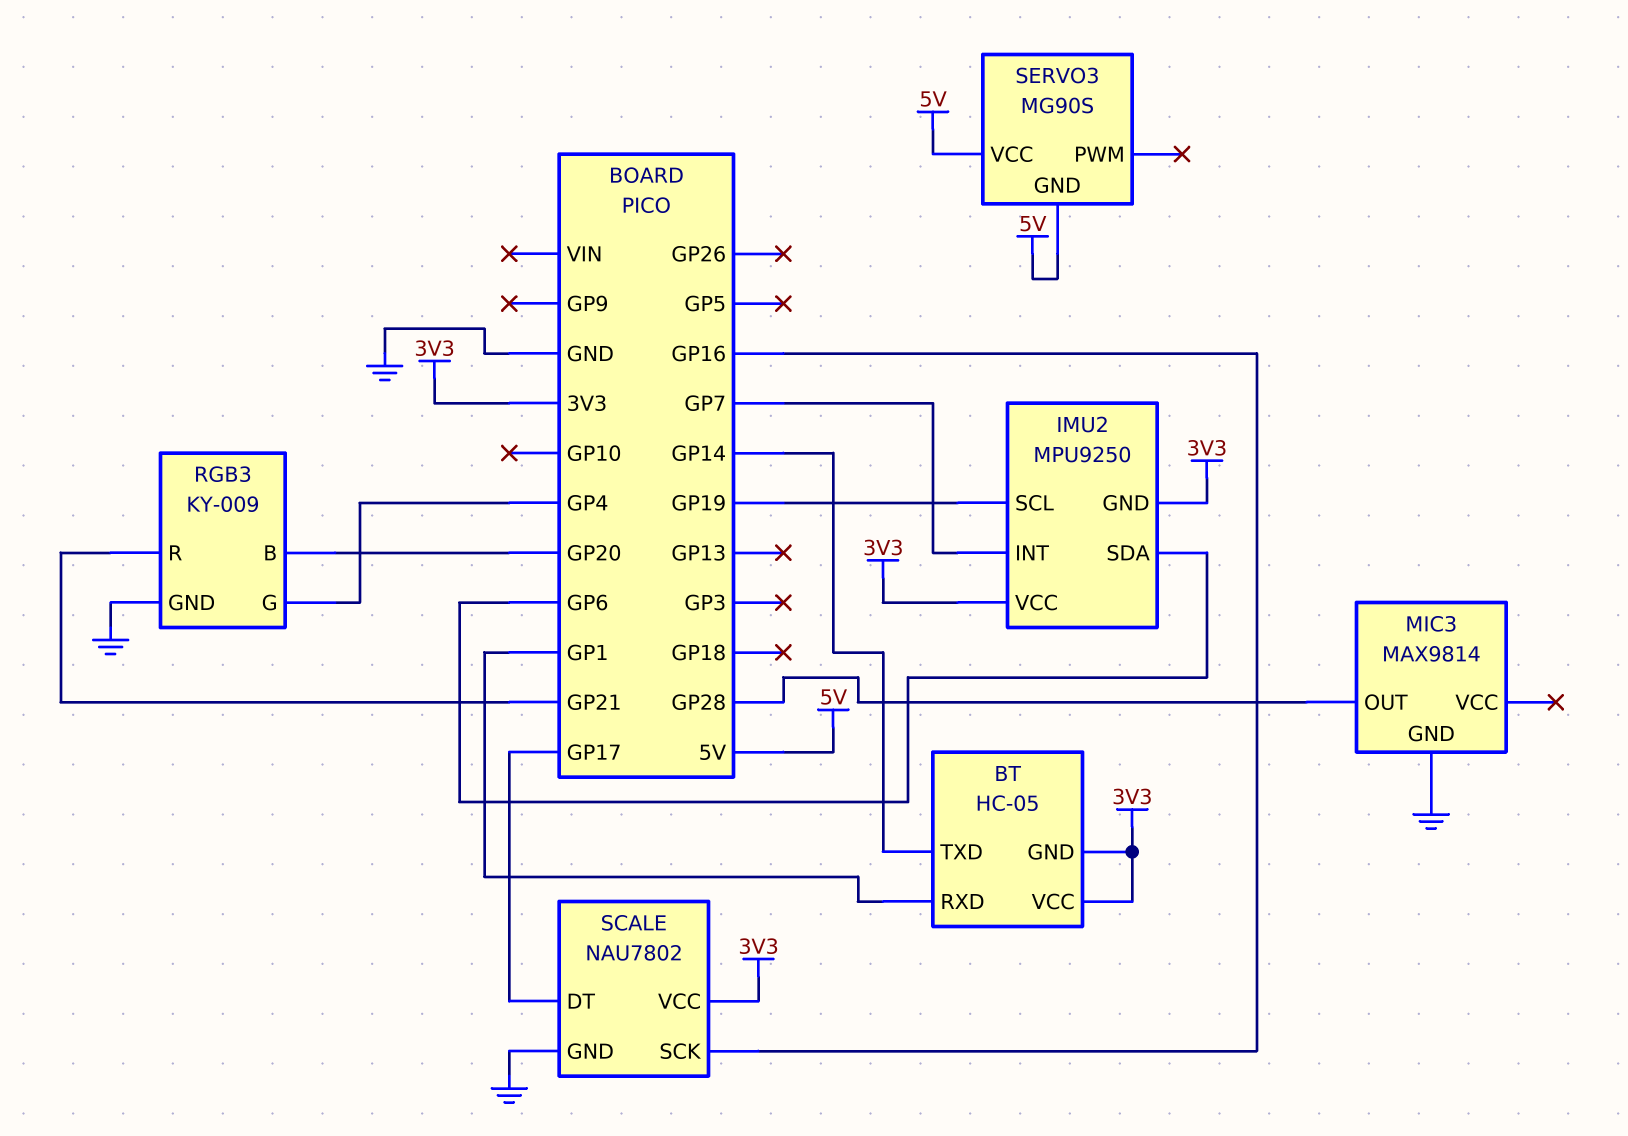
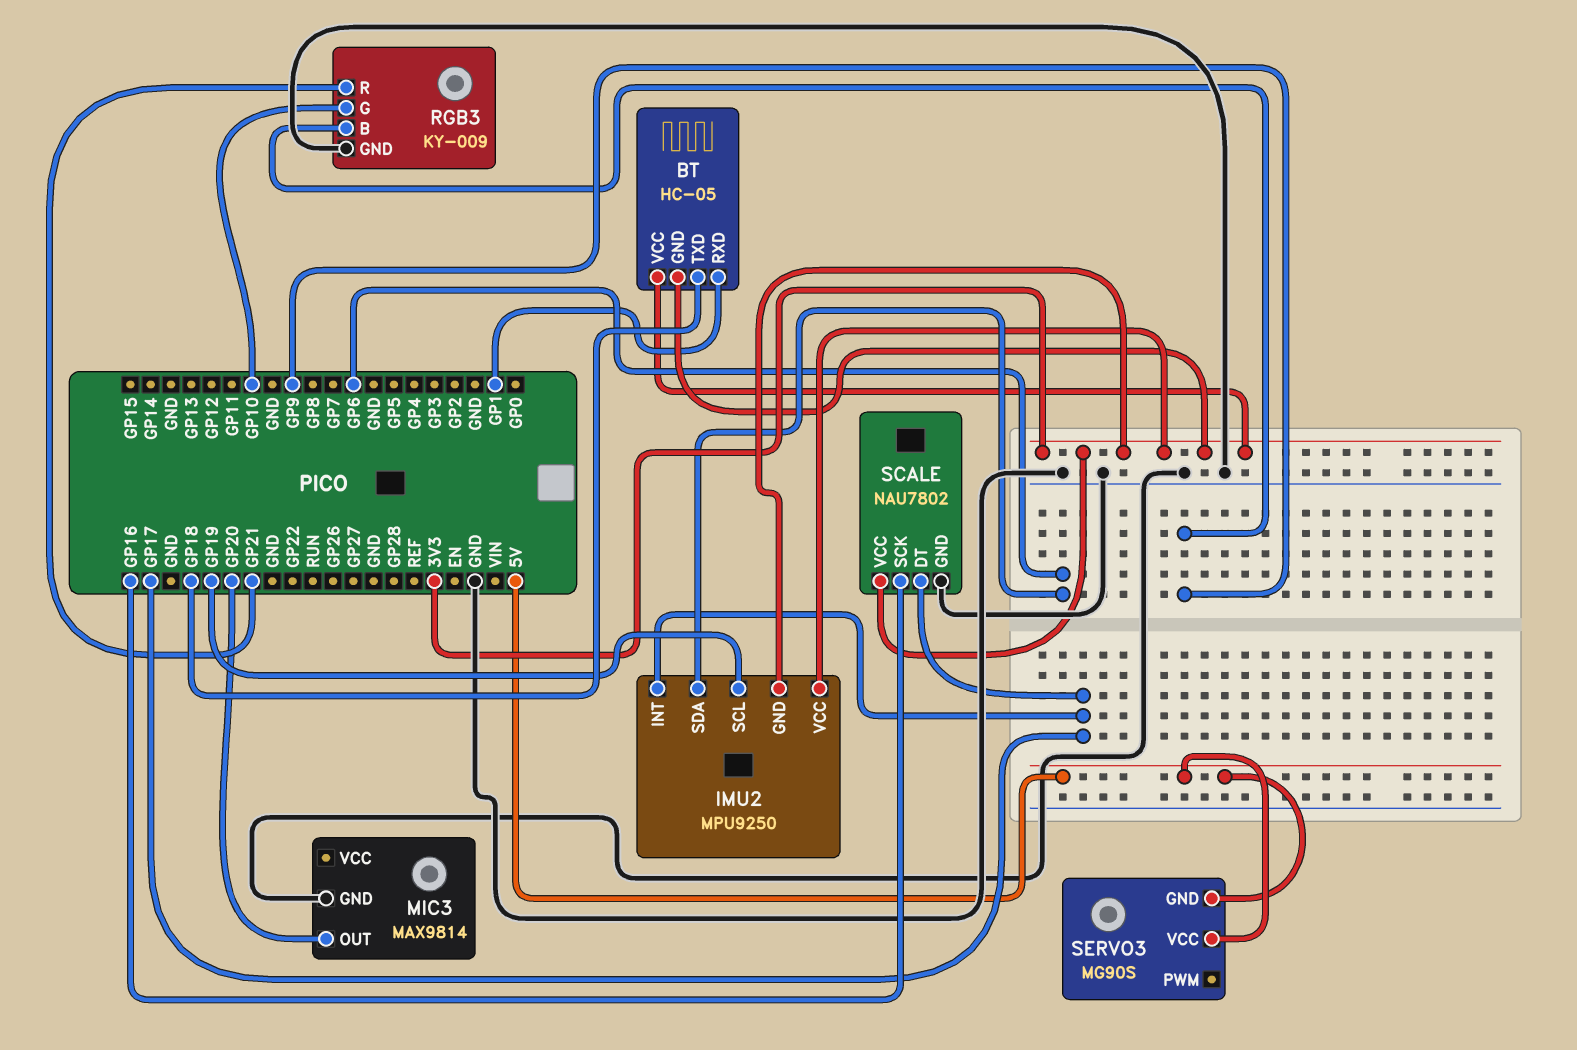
BT pin TXD: GP14 -> GP18
IMU2 pin INT: GP7 -> GP17
MIC3 pin OUT: GP28 -> GP20
RGB3 pin B: GP20 -> GP9
RGB3 pin G: GP4 -> GP10

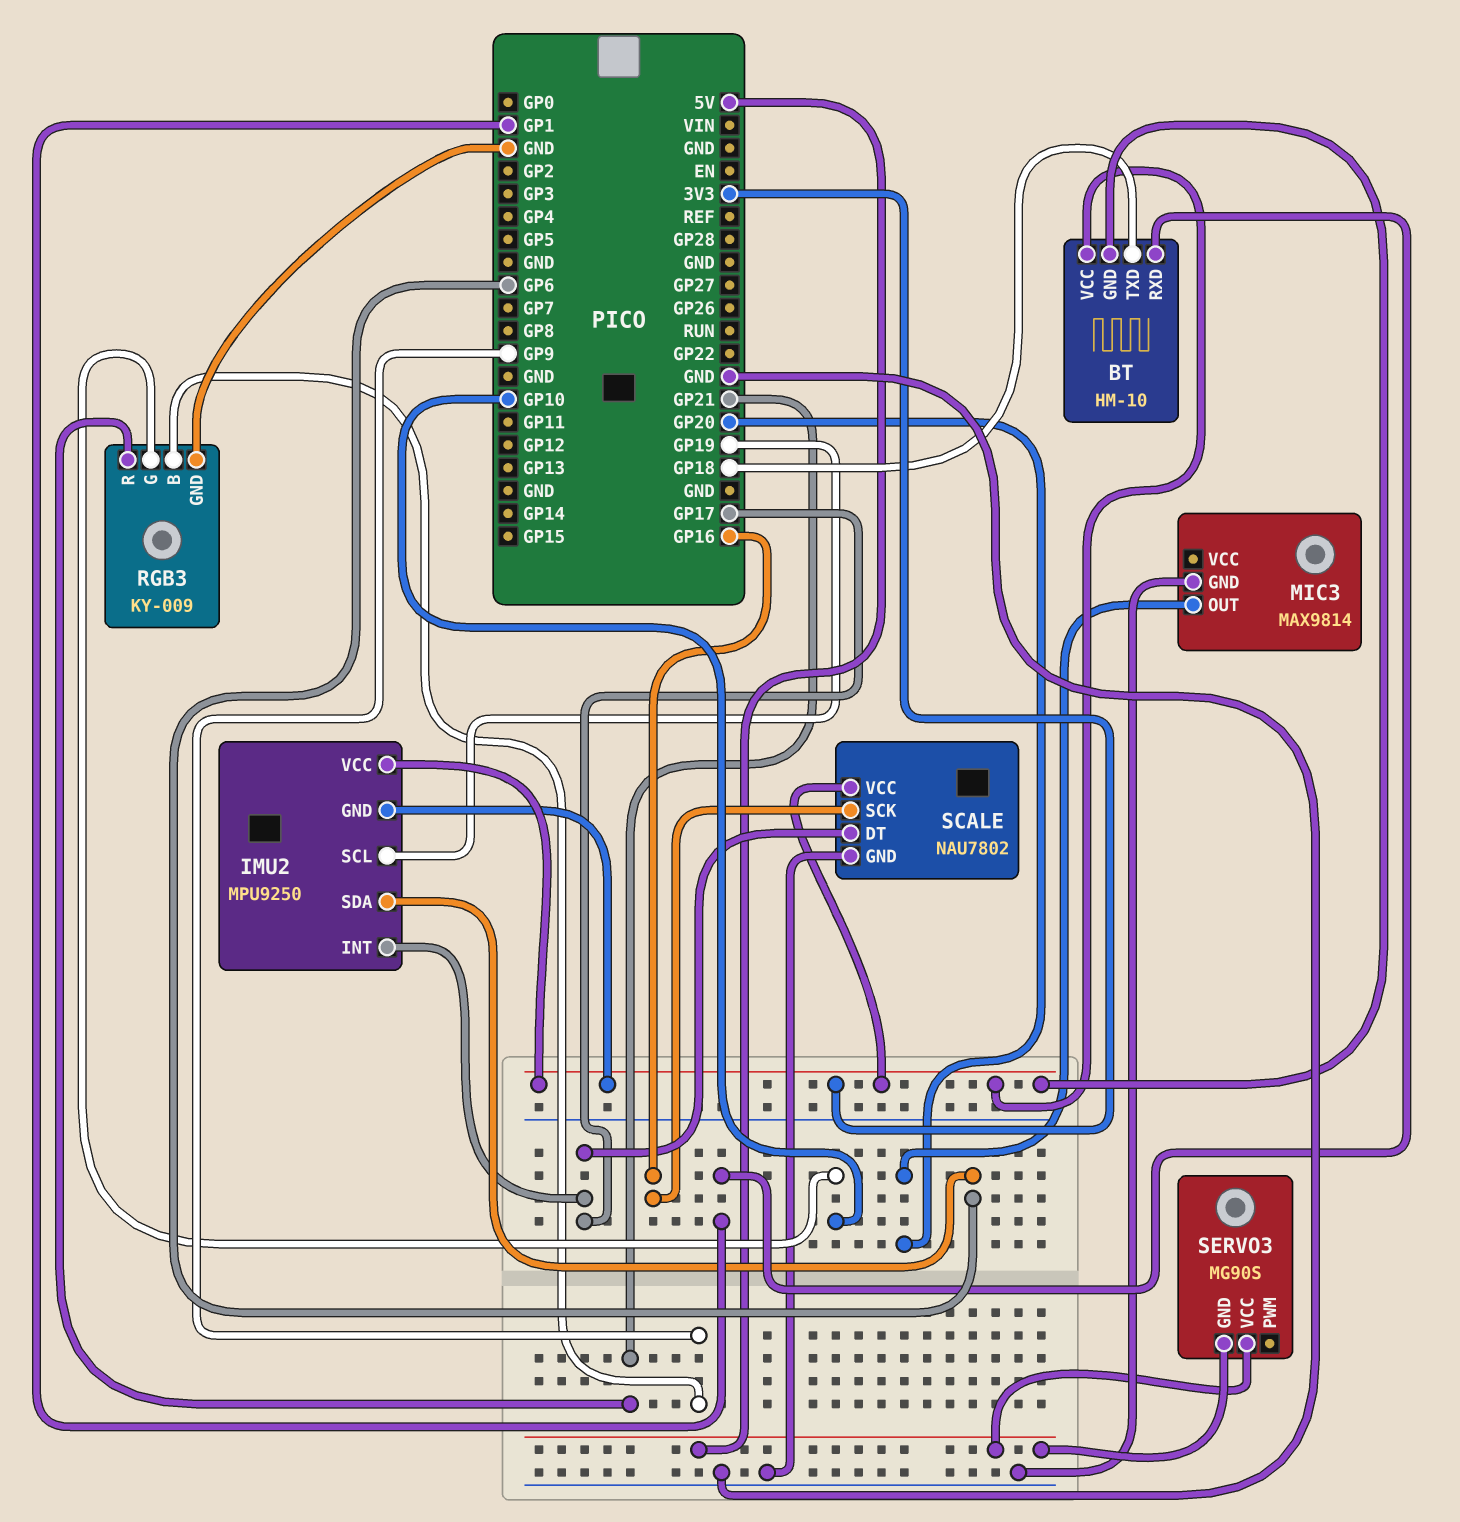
BT: HC-05 -> HM-10

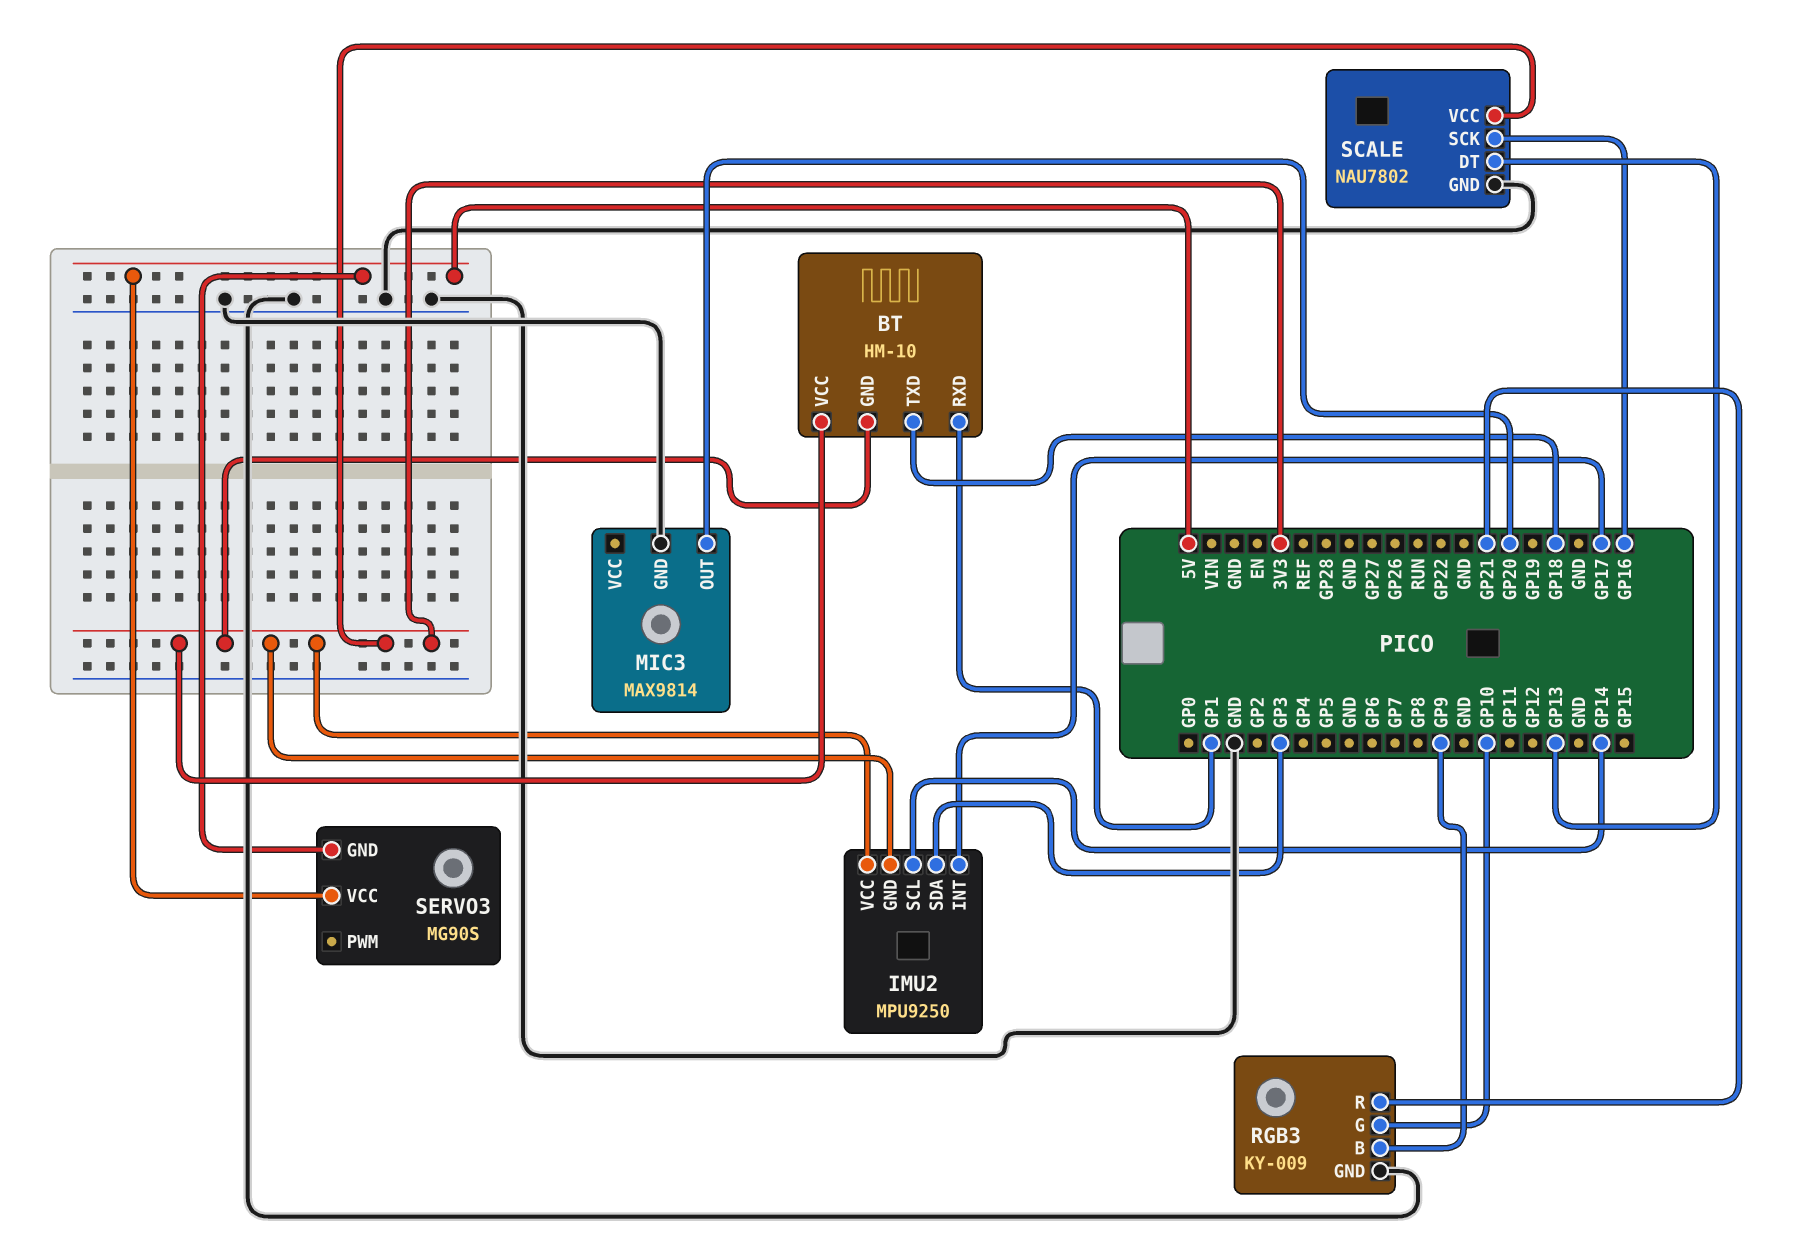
IMU2 pin SCL: GP19 -> GP14
IMU2 pin SDA: GP6 -> GP3
SCALE pin DT: GP17 -> GP13

